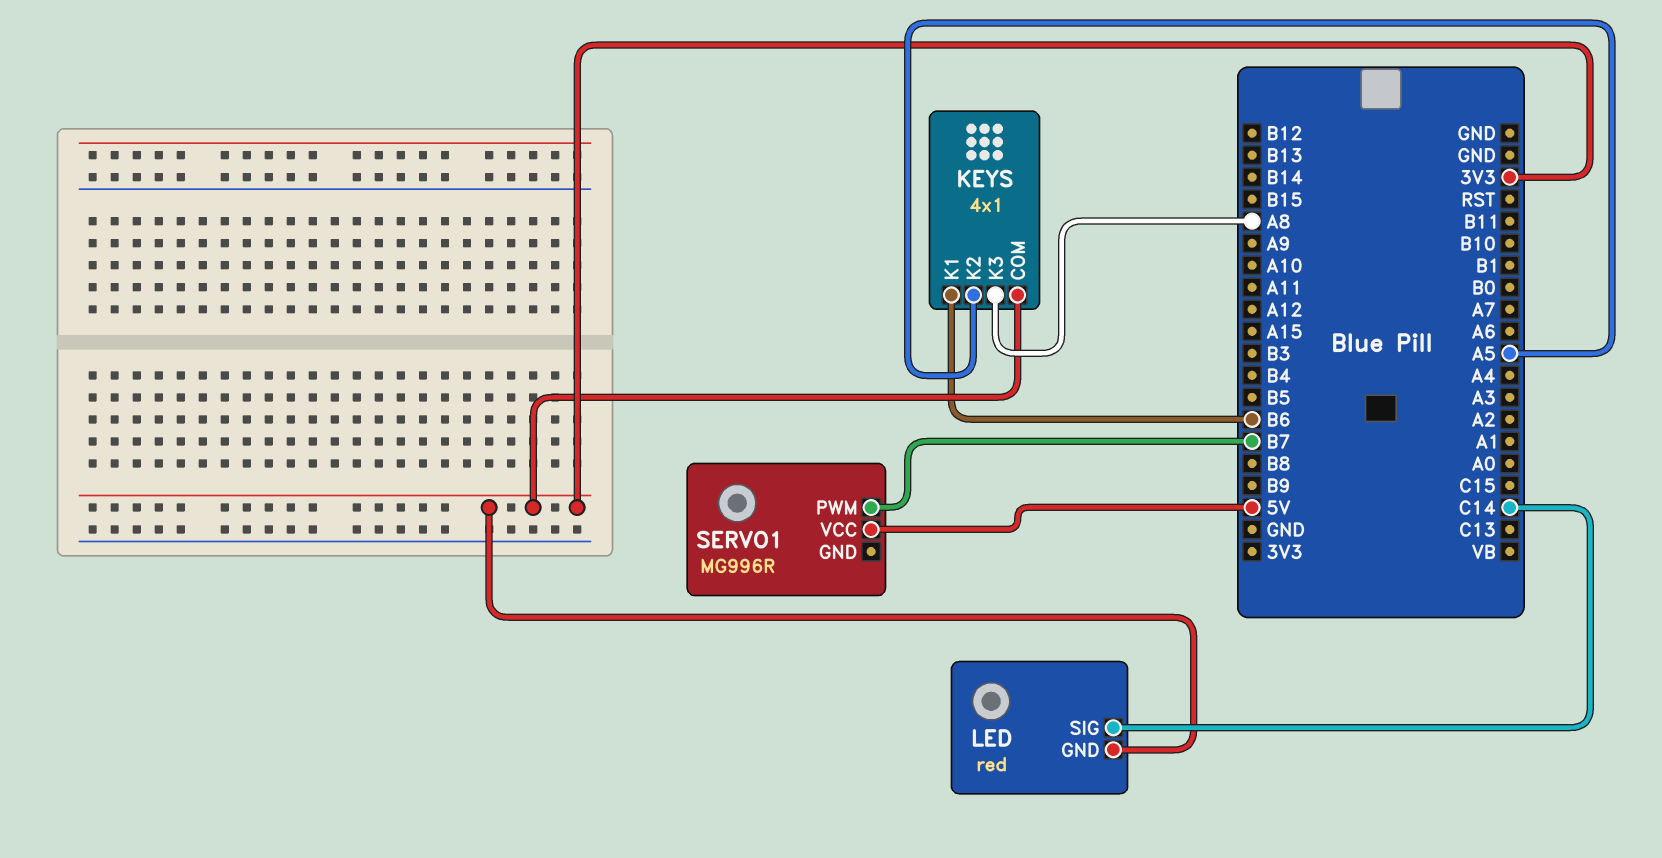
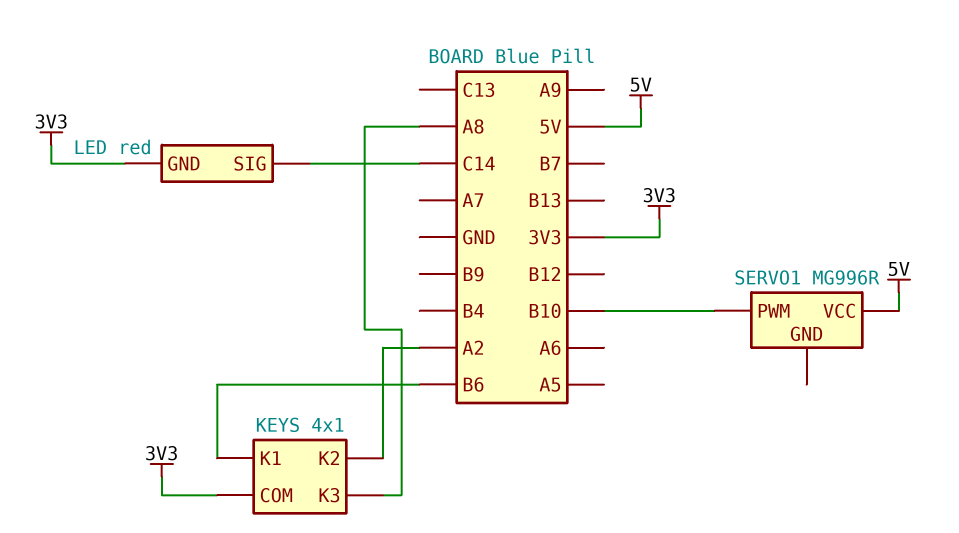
KEYS pin K2: A5 -> A2
SERVO1 pin PWM: B7 -> B10

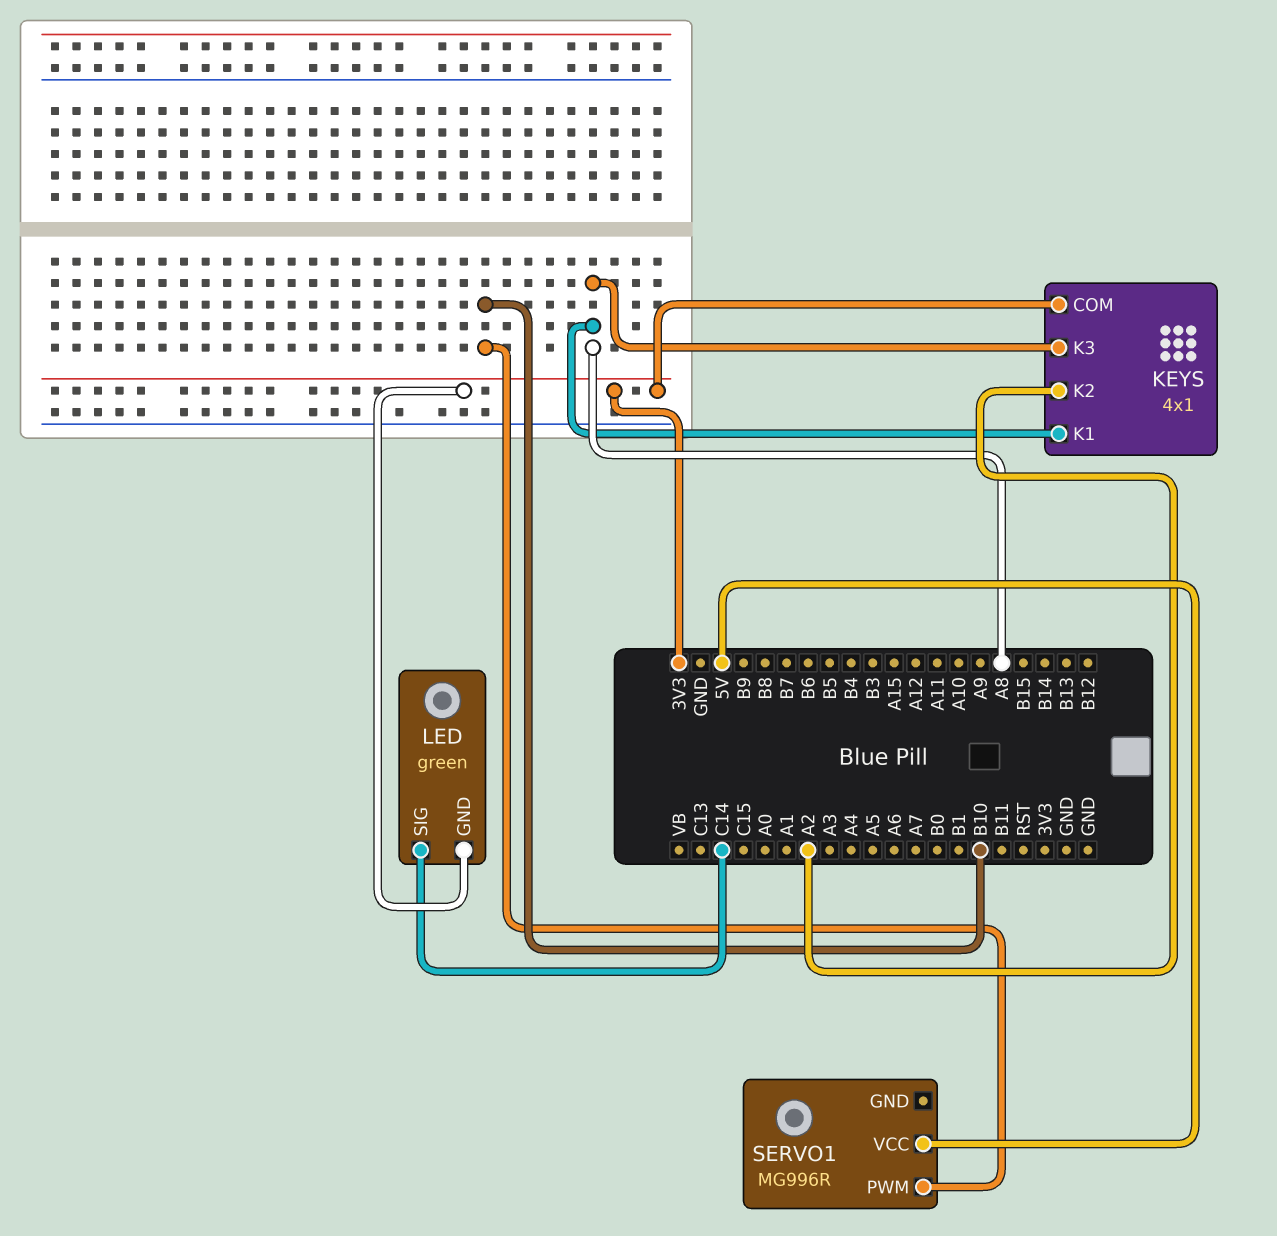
KEYS pin K1: B6 -> A8
LED: red -> green

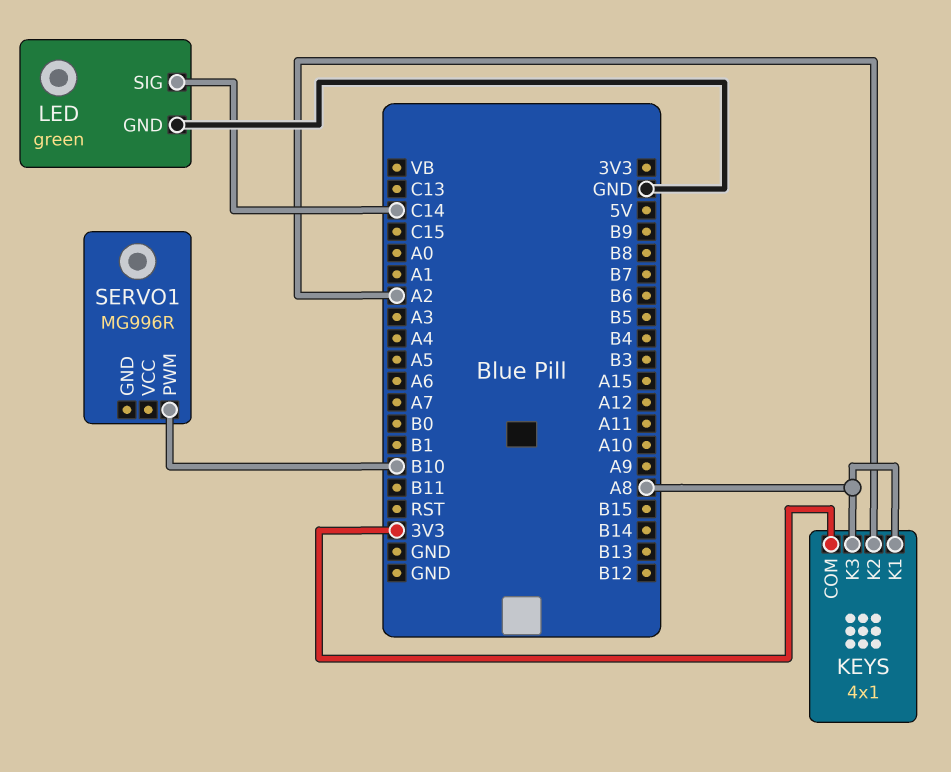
LED pin GND: 3V3 -> GND
SERVO1 pin VCC: 5V -> none

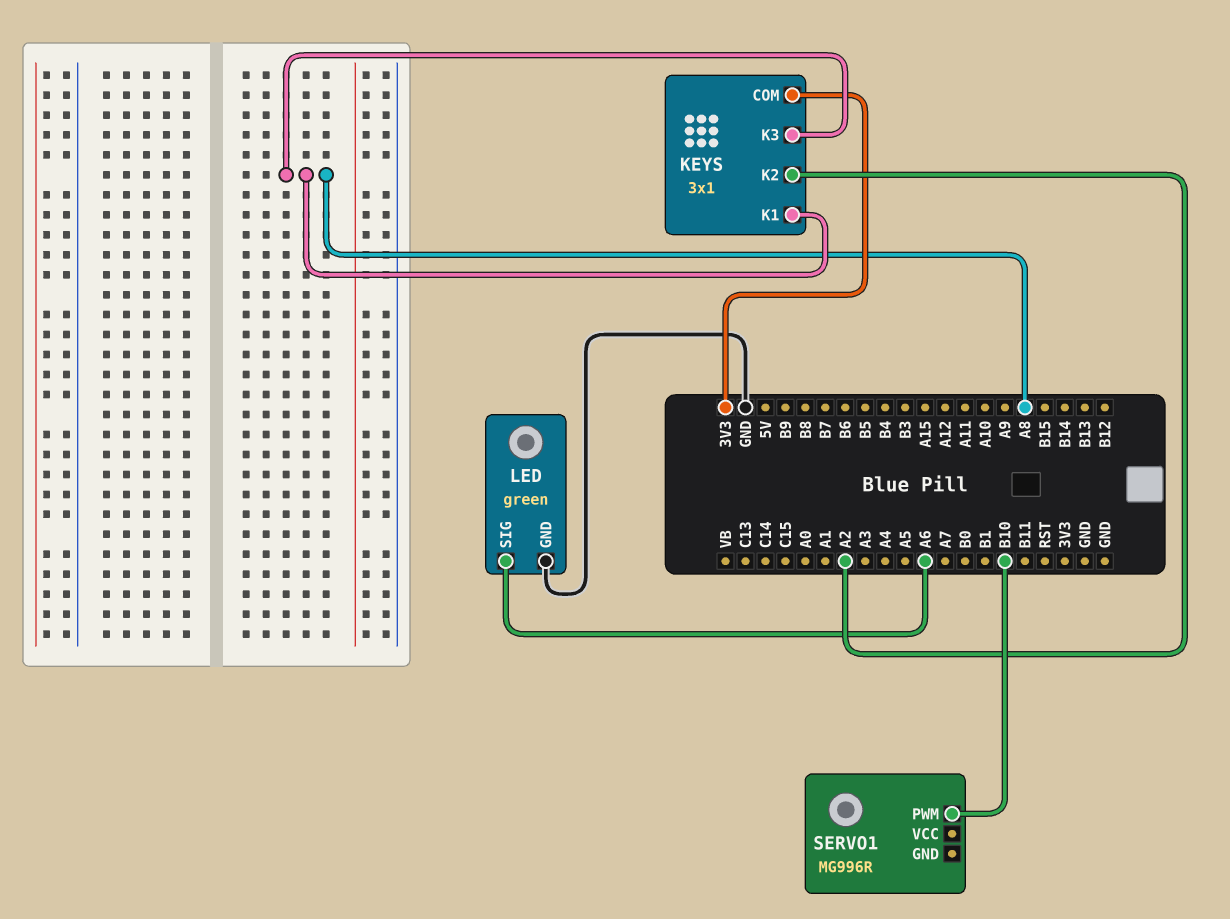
KEYS: 4x1 -> 3x1
LED pin SIG: C14 -> A6

